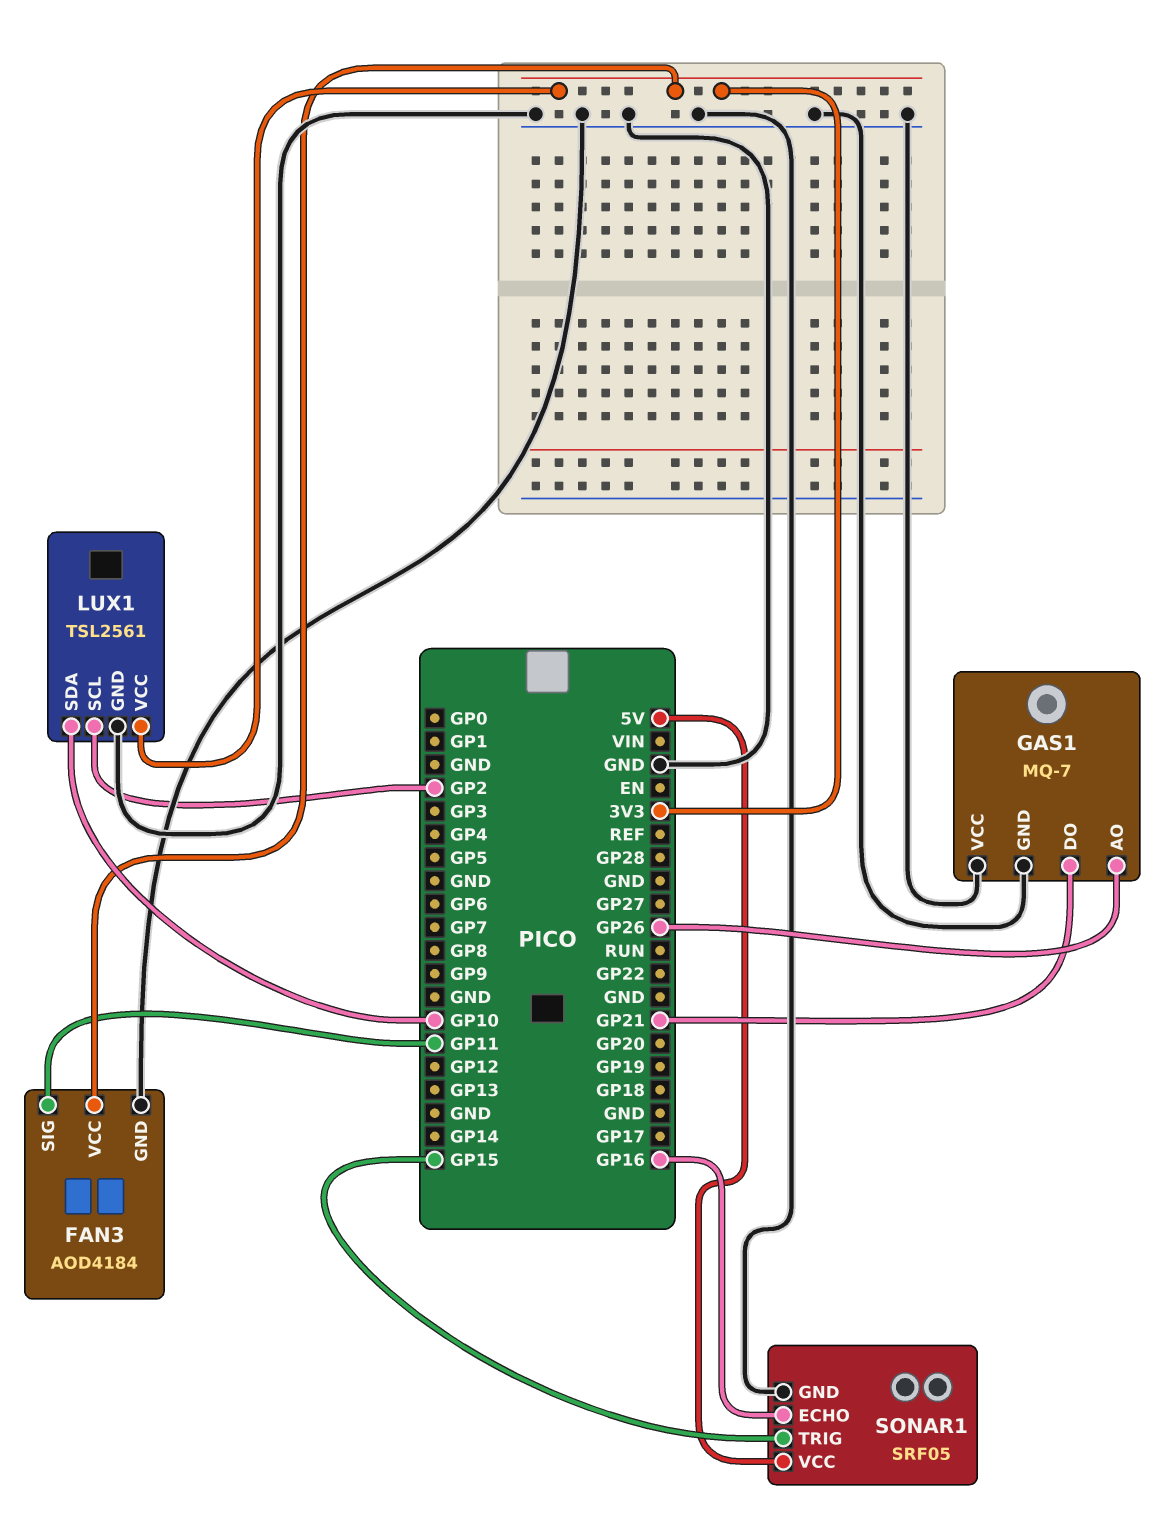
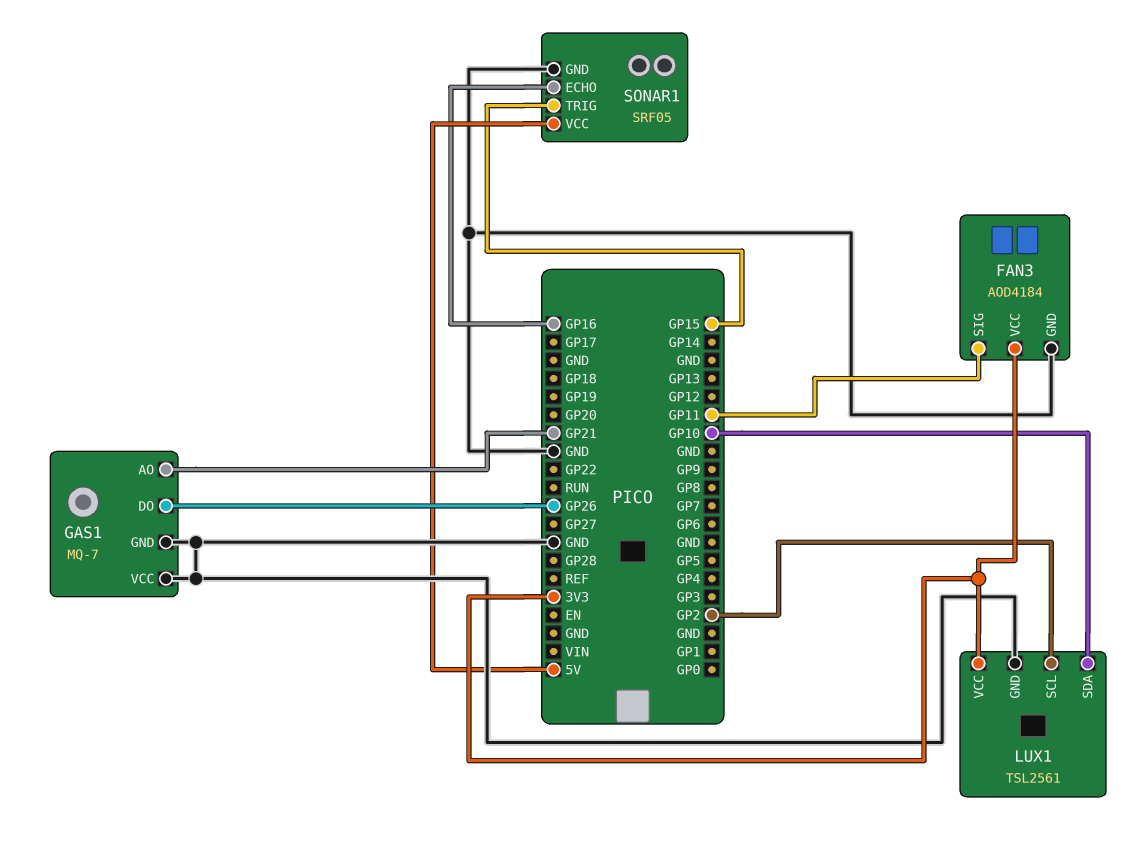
GAS1 pin AO: GP26 -> GP21
GAS1 pin DO: GP21 -> GP26

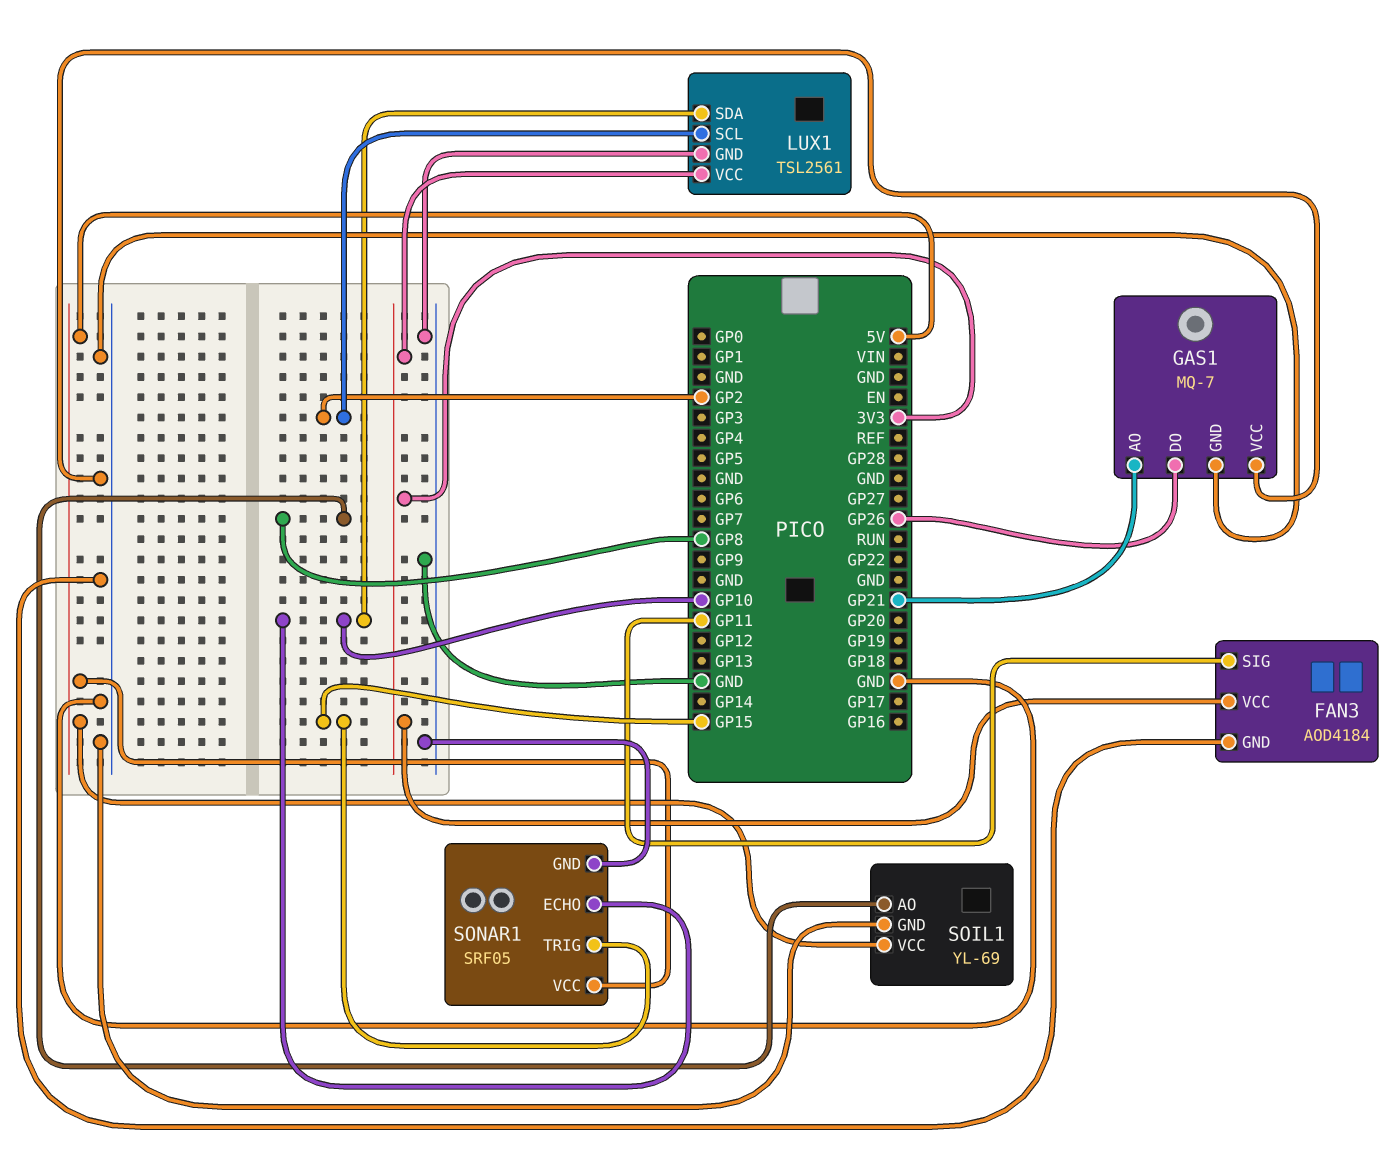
SOIL1: none -> YL-69
SOIL1 pin AO: none -> GP8
SOIL1 pin GND: none -> GND
SOIL1 pin VCC: none -> 5V
SONAR1 pin ECHO: GP16 -> GP10

